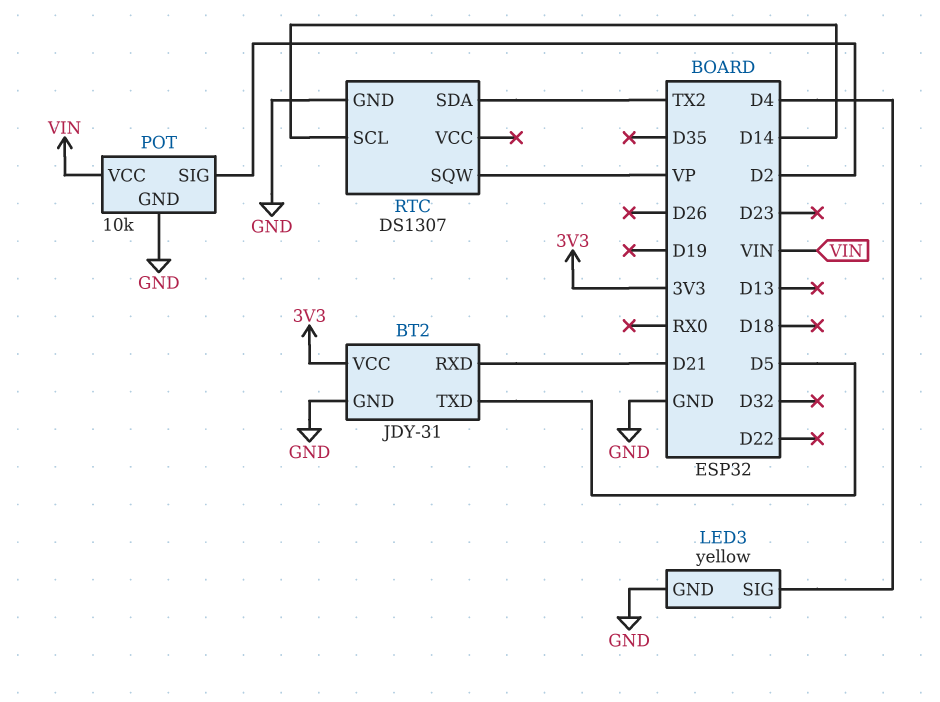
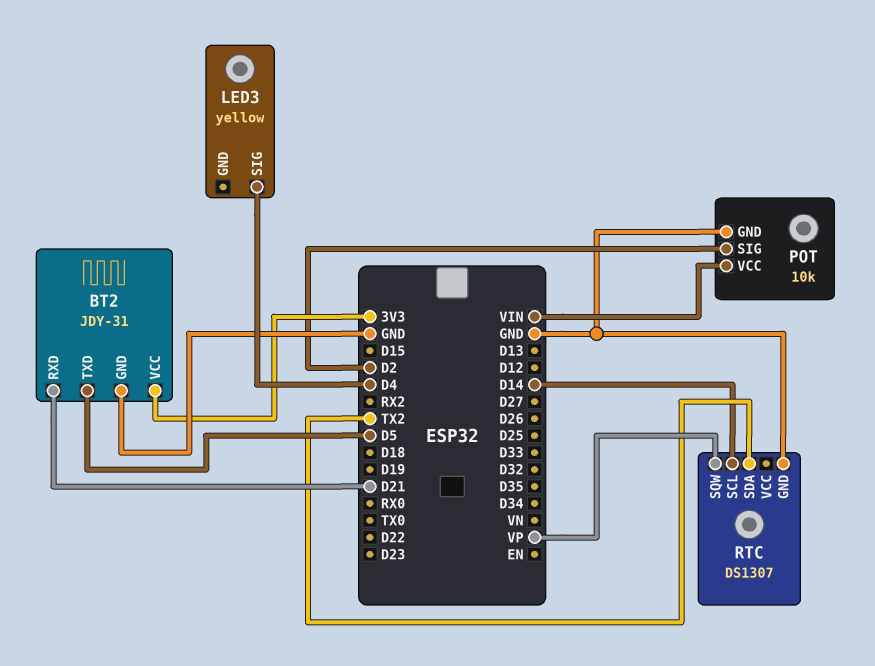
LED3 pin GND: GND -> none

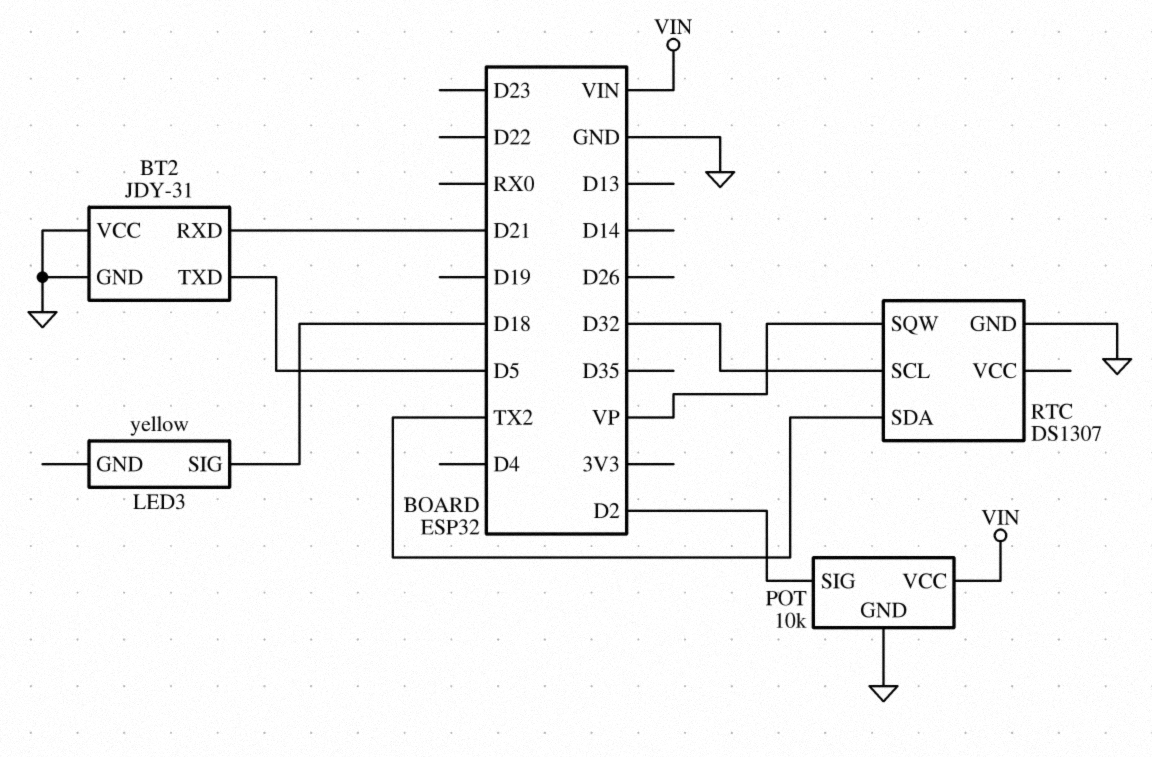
BT2 pin VCC: 3V3 -> GND
LED3 pin SIG: D4 -> D18
RTC pin SCL: D14 -> D32

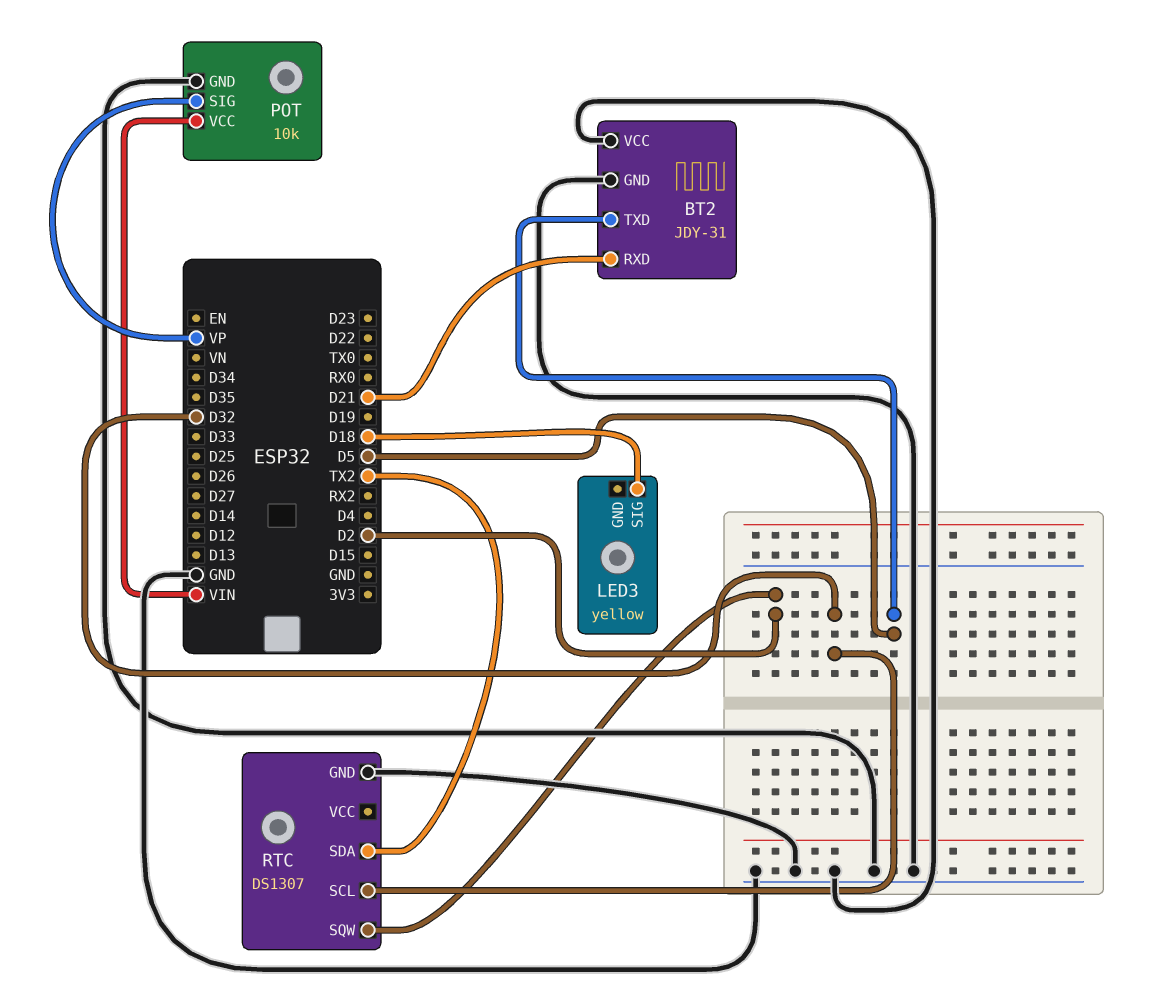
POT pin SIG: D2 -> VP
RTC pin SQW: VP -> D2

